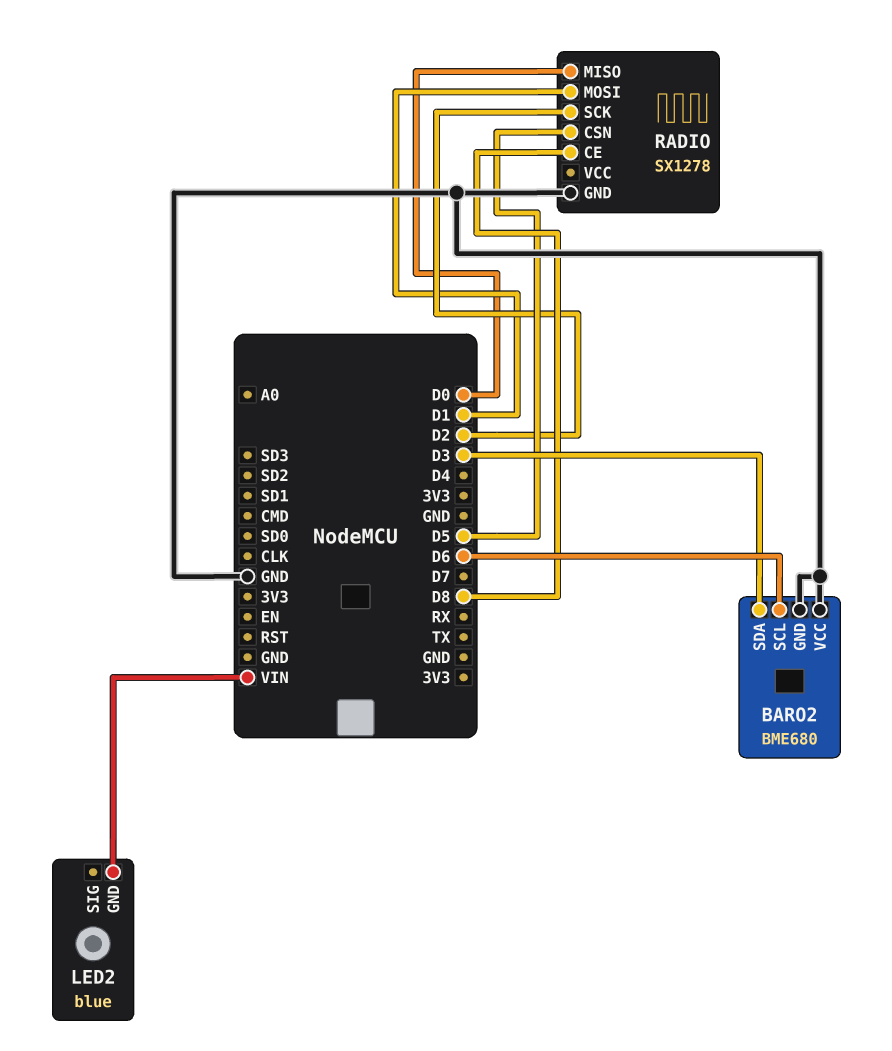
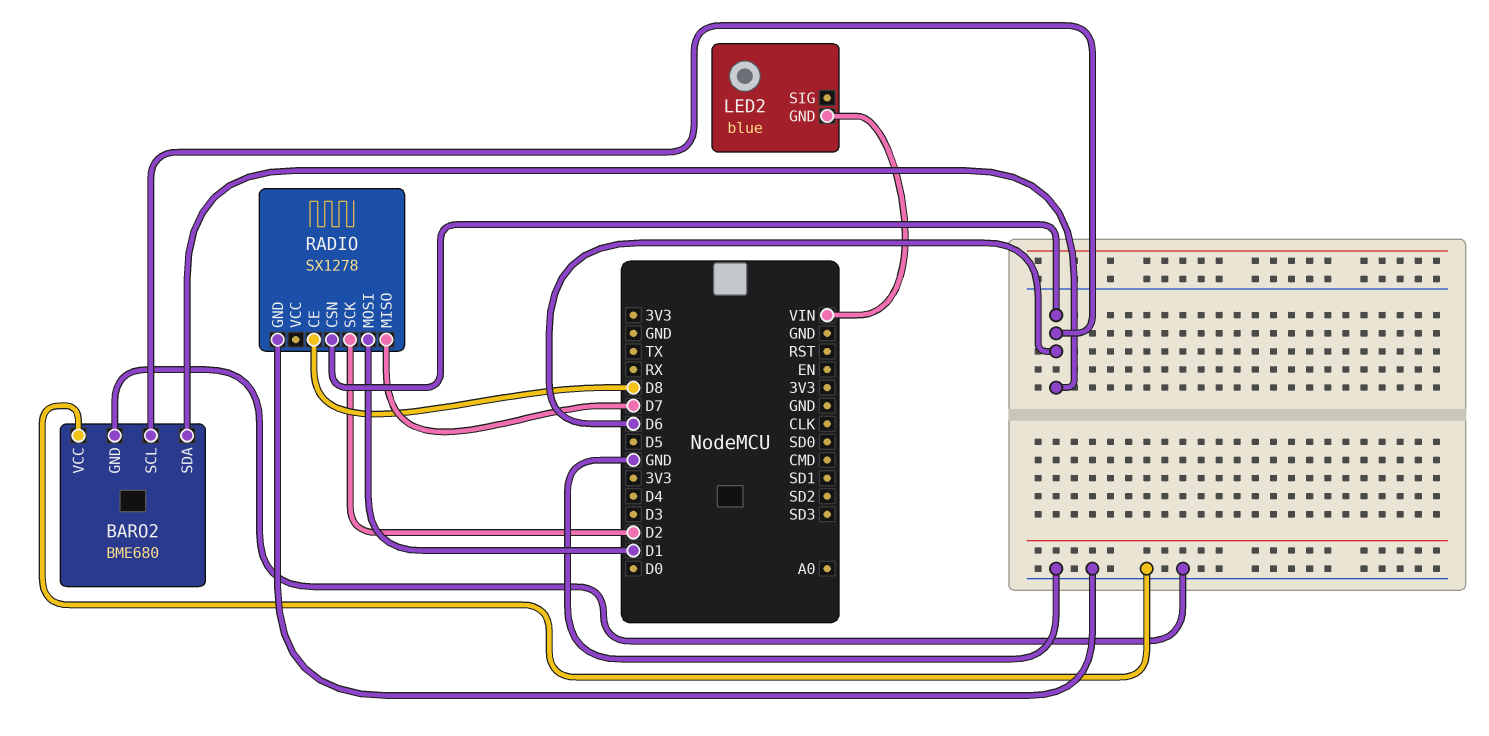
BARO2 pin SDA: D3 -> D6
RADIO pin CSN: D5 -> D6
RADIO pin MISO: D0 -> D7

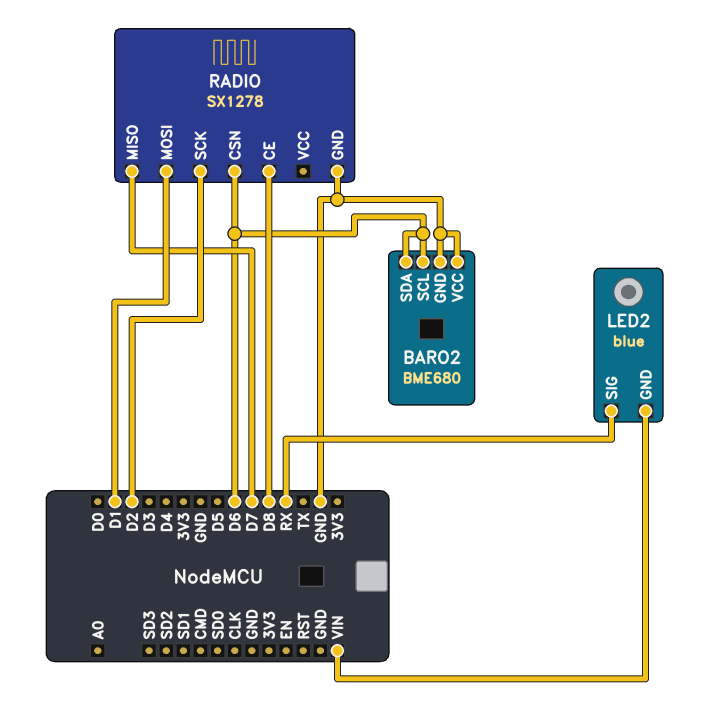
LED2 pin SIG: none -> RX

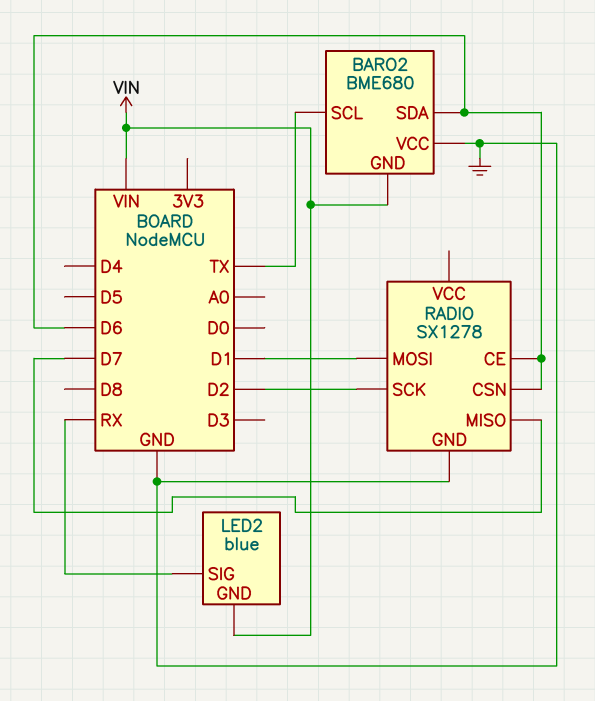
BARO2 pin GND: GND -> VIN
BARO2 pin SCL: D6 -> TX
RADIO pin CE: D8 -> D6

